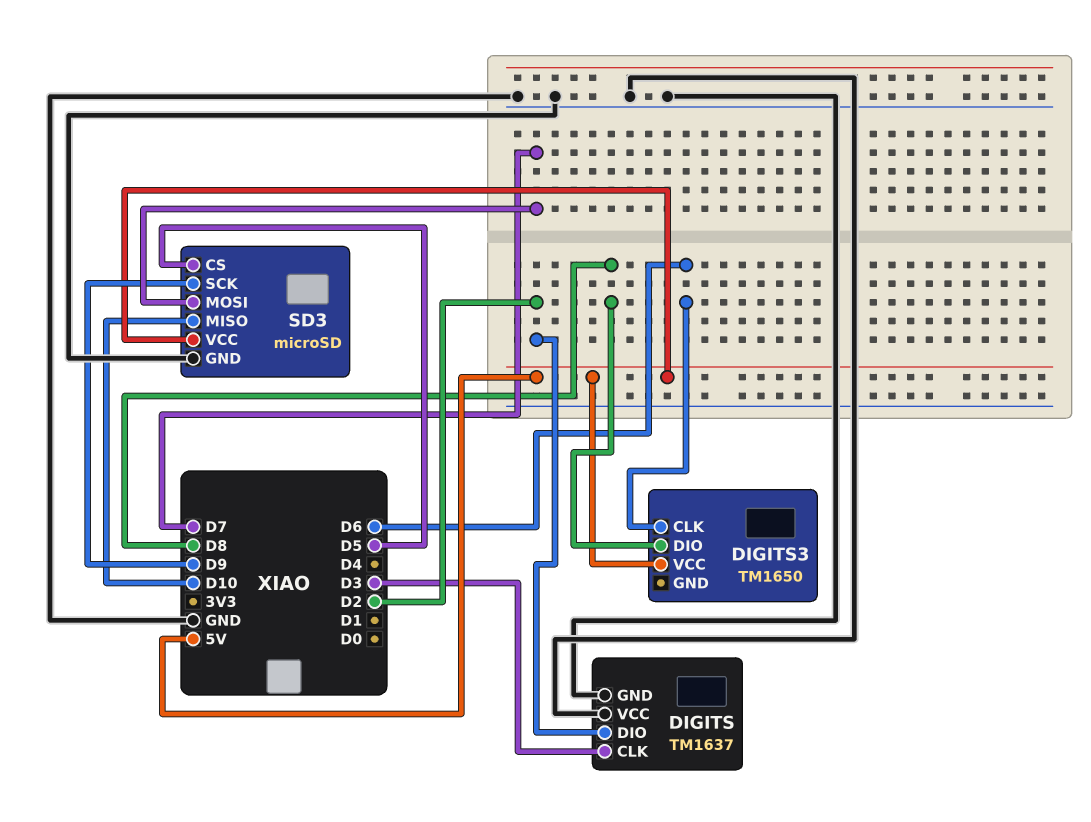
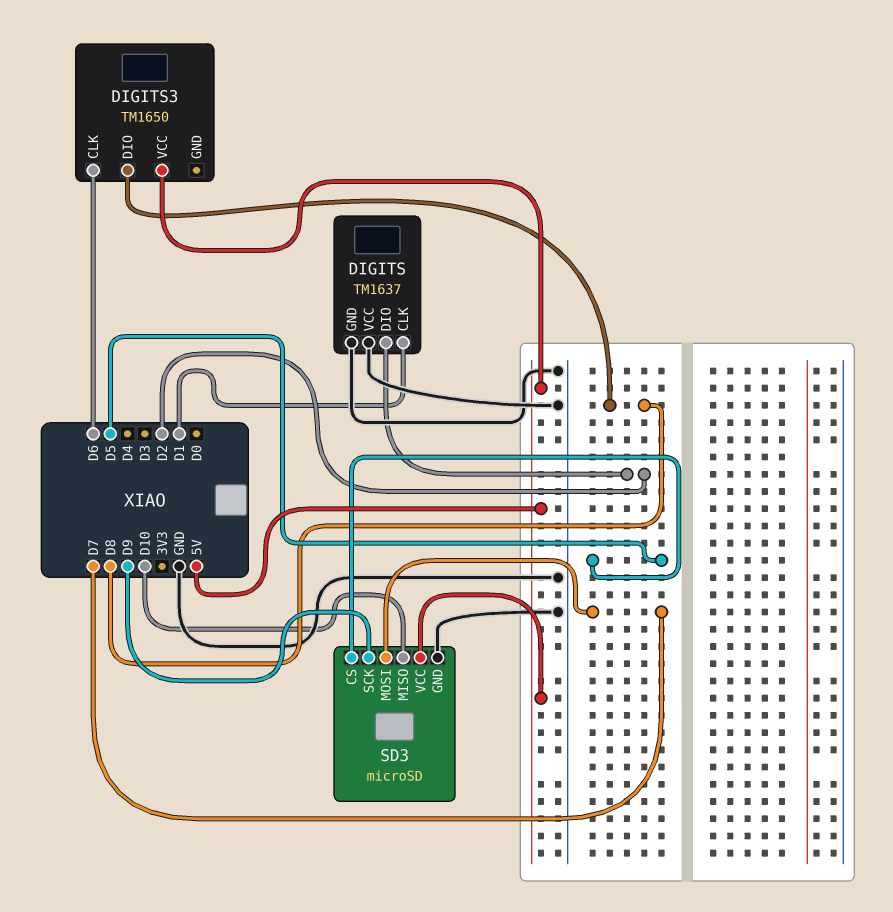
DIGITS pin CLK: D3 -> D1

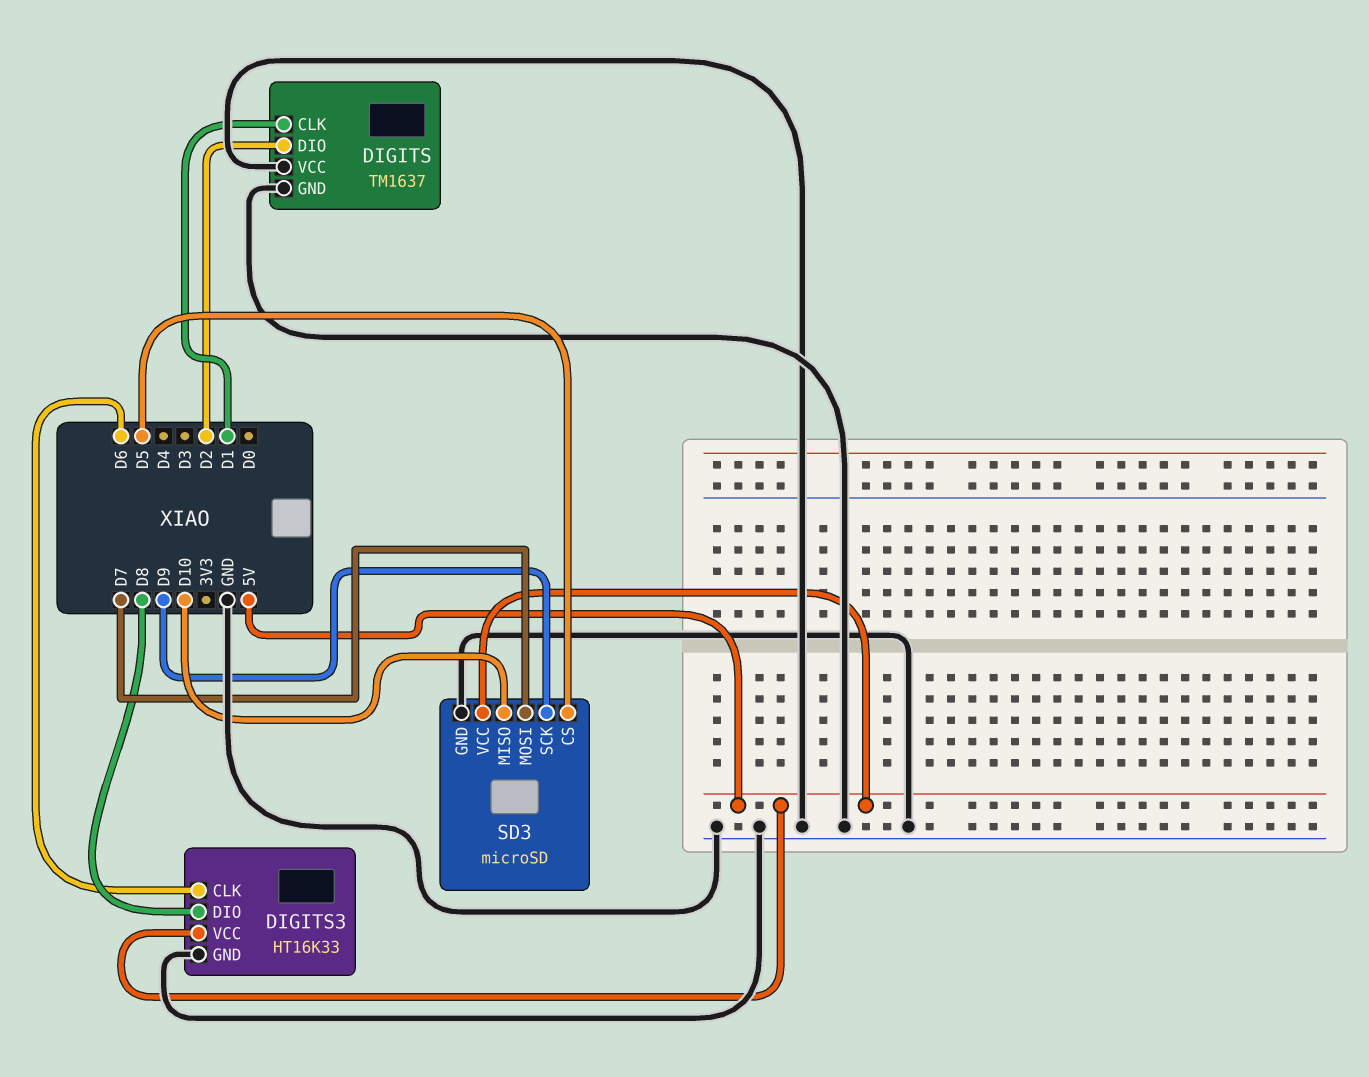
DIGITS3: TM1650 -> HT16K33
DIGITS3 pin GND: none -> GND

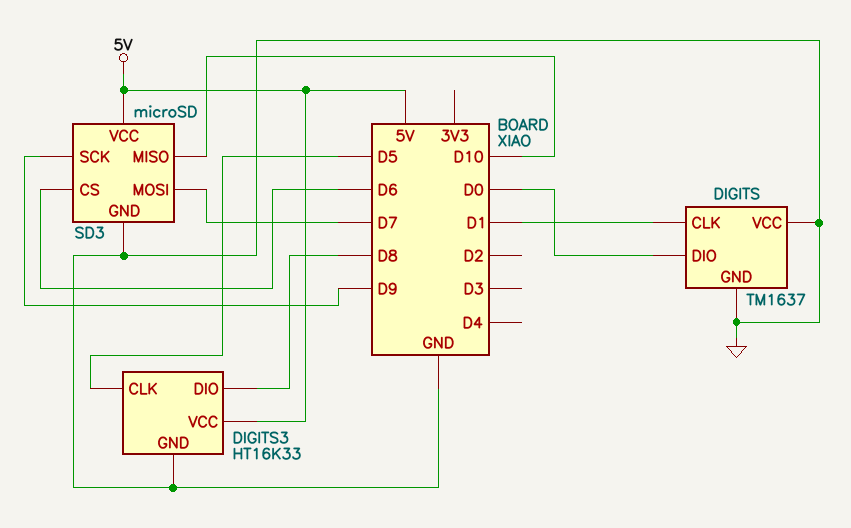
DIGITS pin DIO: D2 -> D0
DIGITS3 pin CLK: D6 -> D5
SD3 pin CS: D5 -> D6

